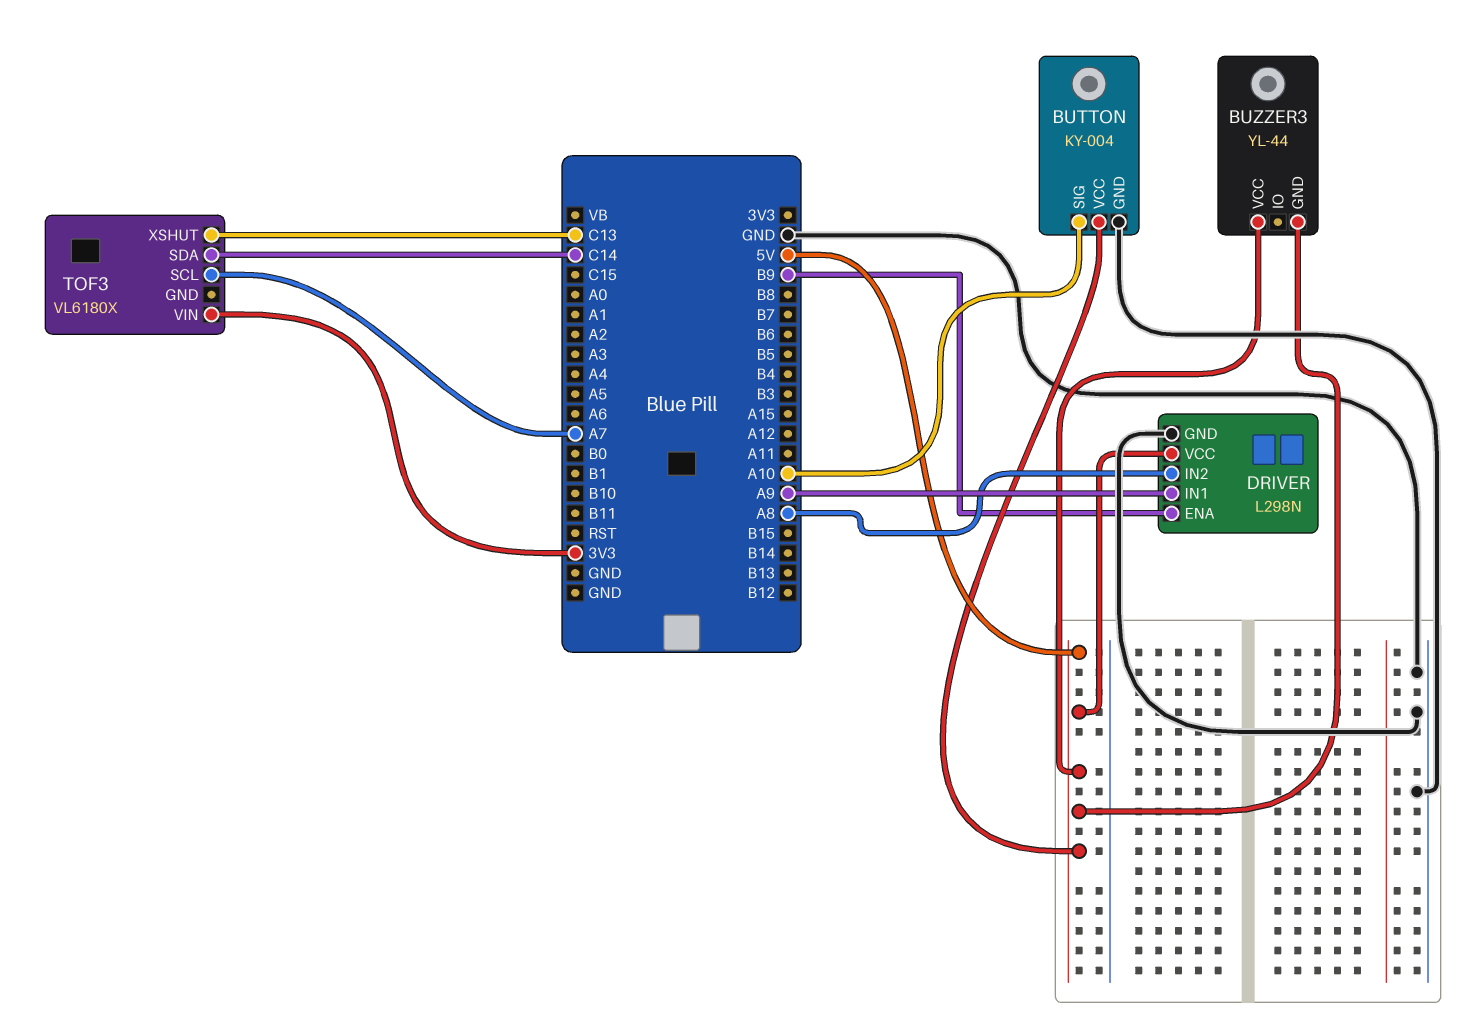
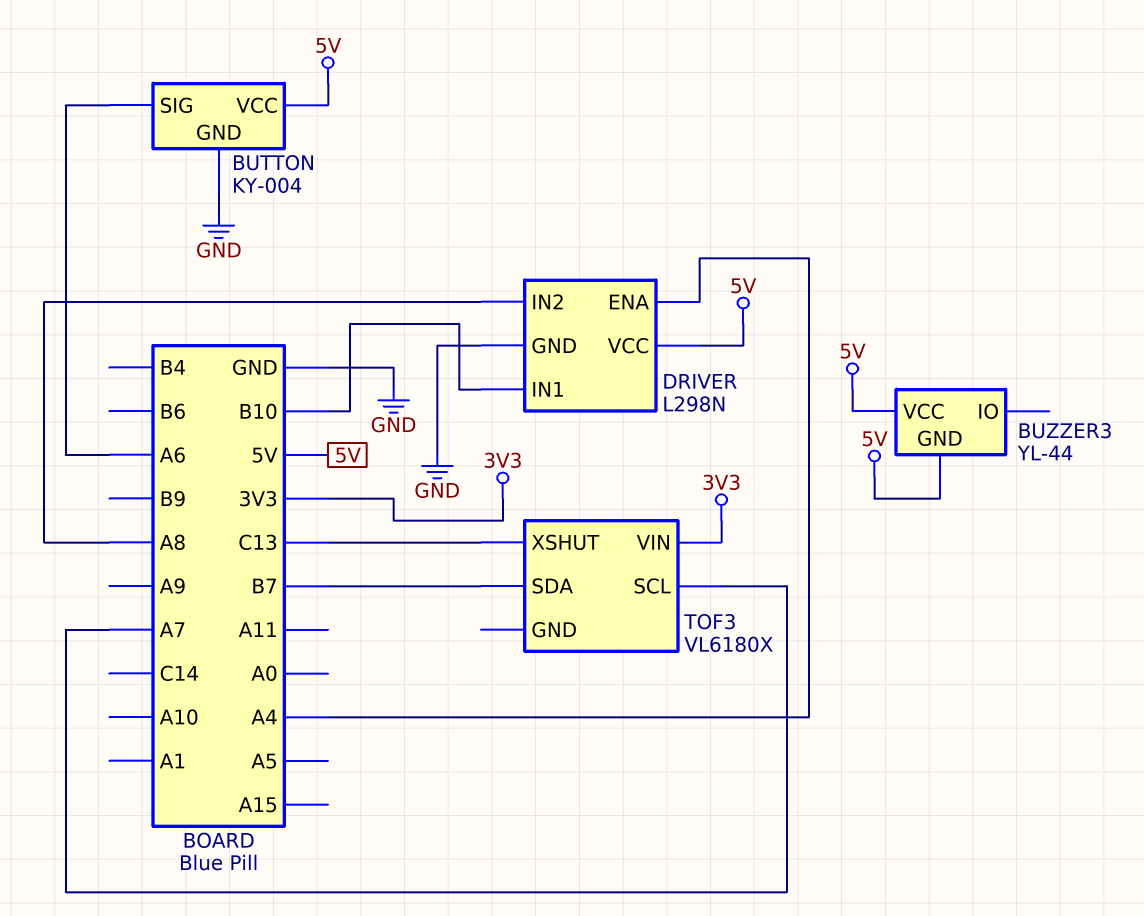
BUTTON pin SIG: A10 -> A6
DRIVER pin ENA: B9 -> A4
DRIVER pin IN1: A9 -> B10
TOF3 pin SDA: C14 -> B7

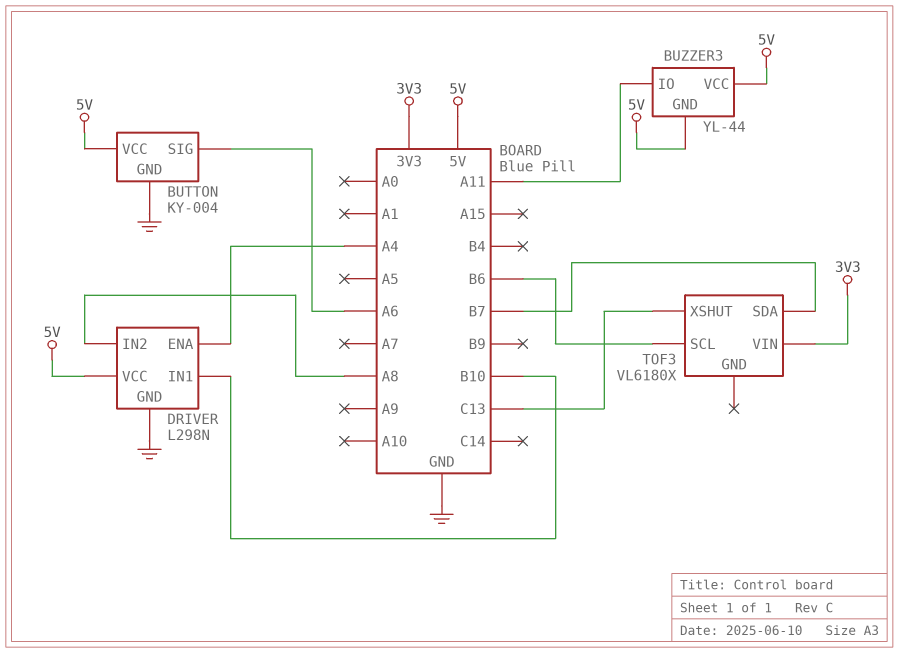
BUZZER3 pin IO: none -> A11
TOF3 pin SCL: A7 -> B6

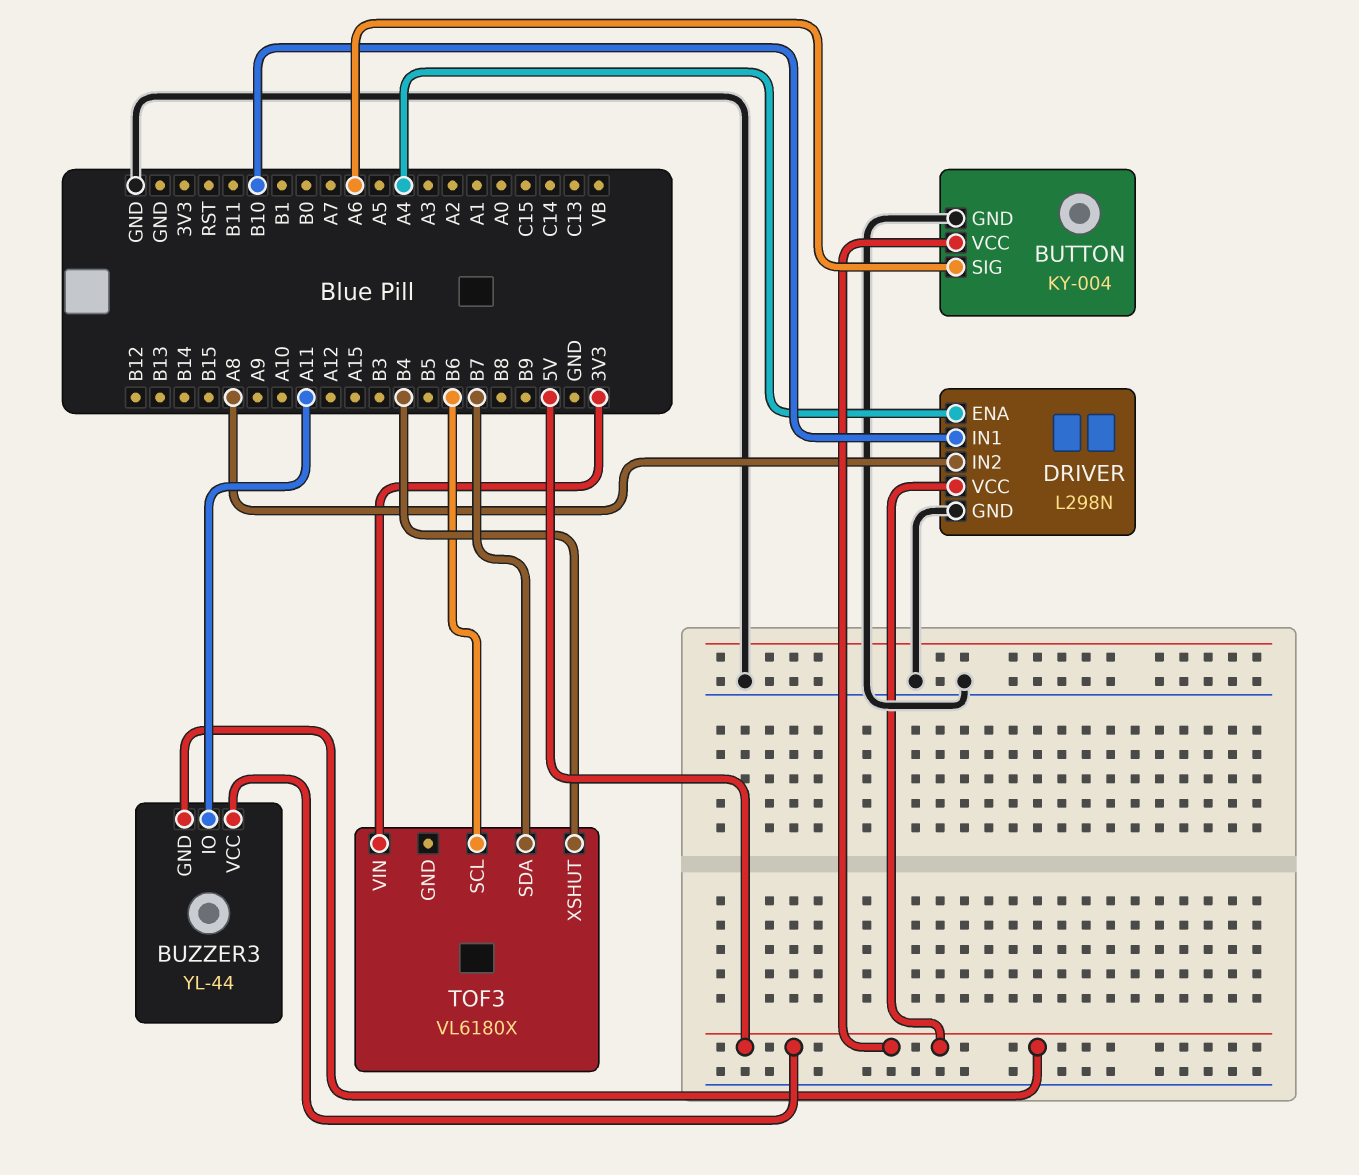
TOF3 pin XSHUT: C13 -> B4

